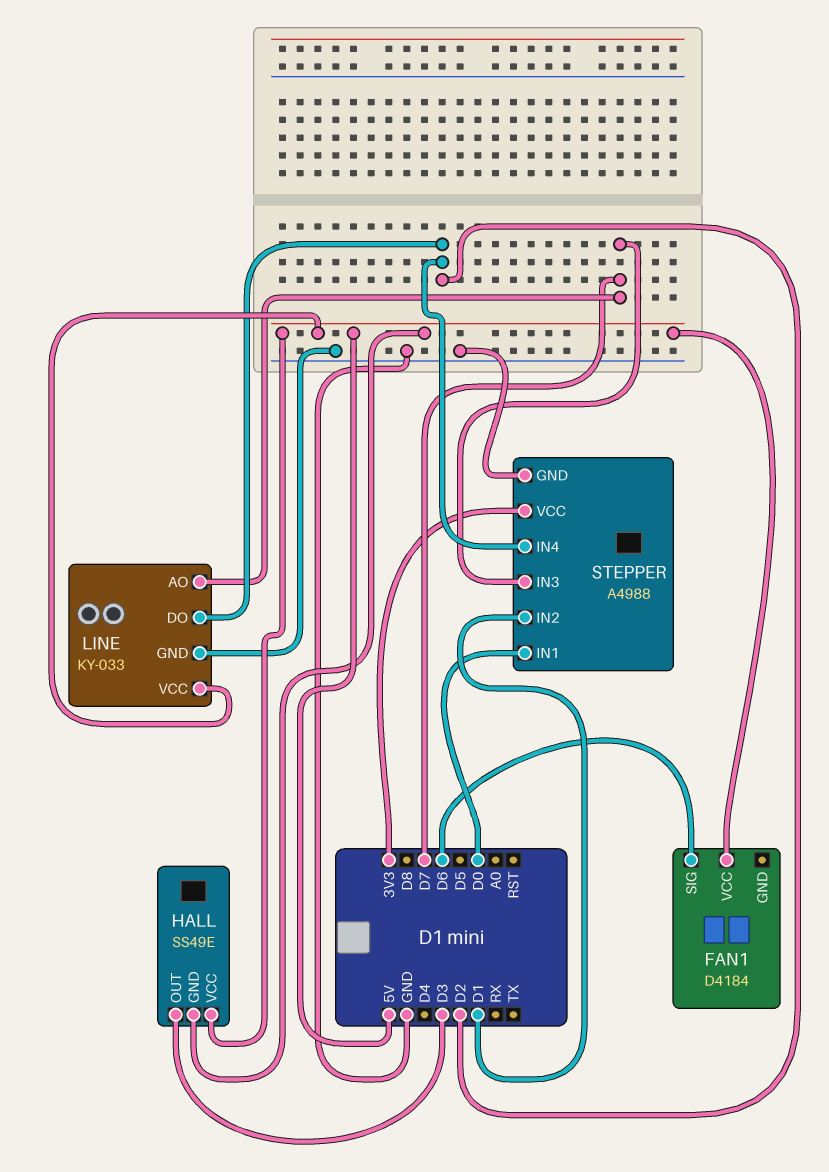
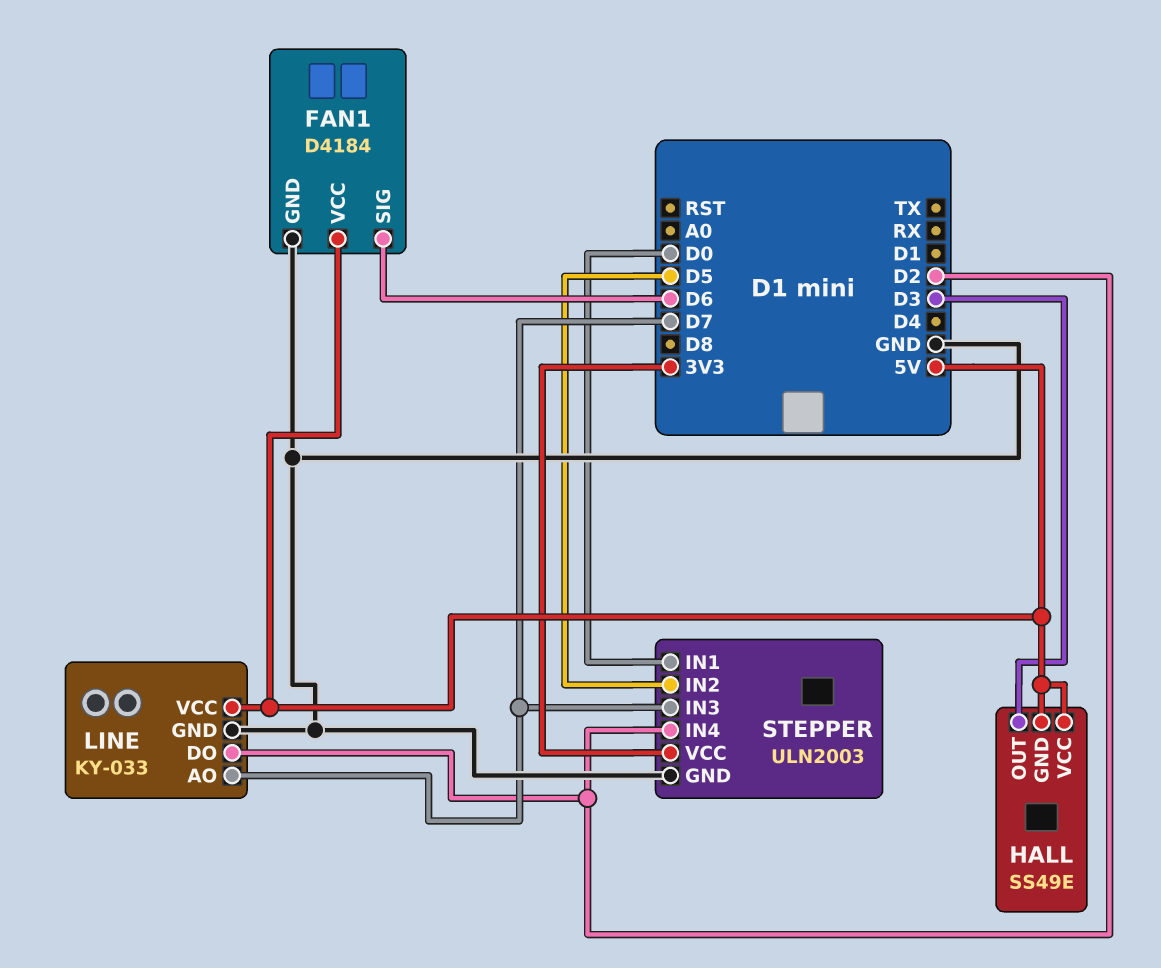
FAN1 pin GND: none -> GND
STEPPER: A4988 -> ULN2003
STEPPER pin IN2: D1 -> D5

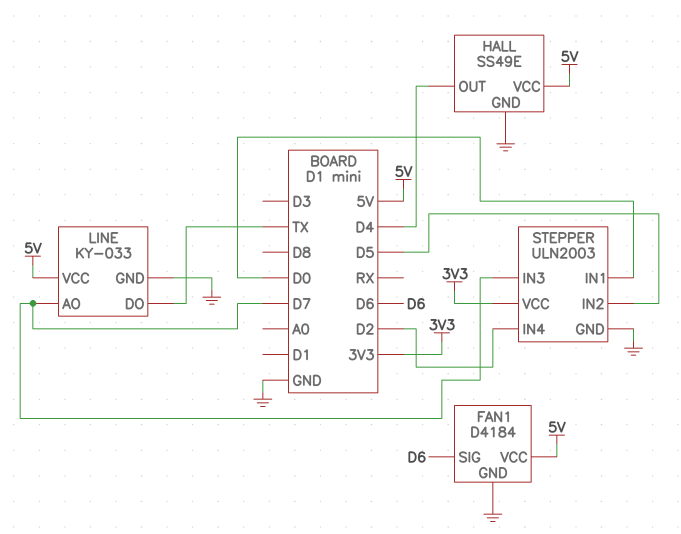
HALL pin GND: 5V -> GND
HALL pin OUT: D3 -> D4
LINE pin DO: D2 -> TX

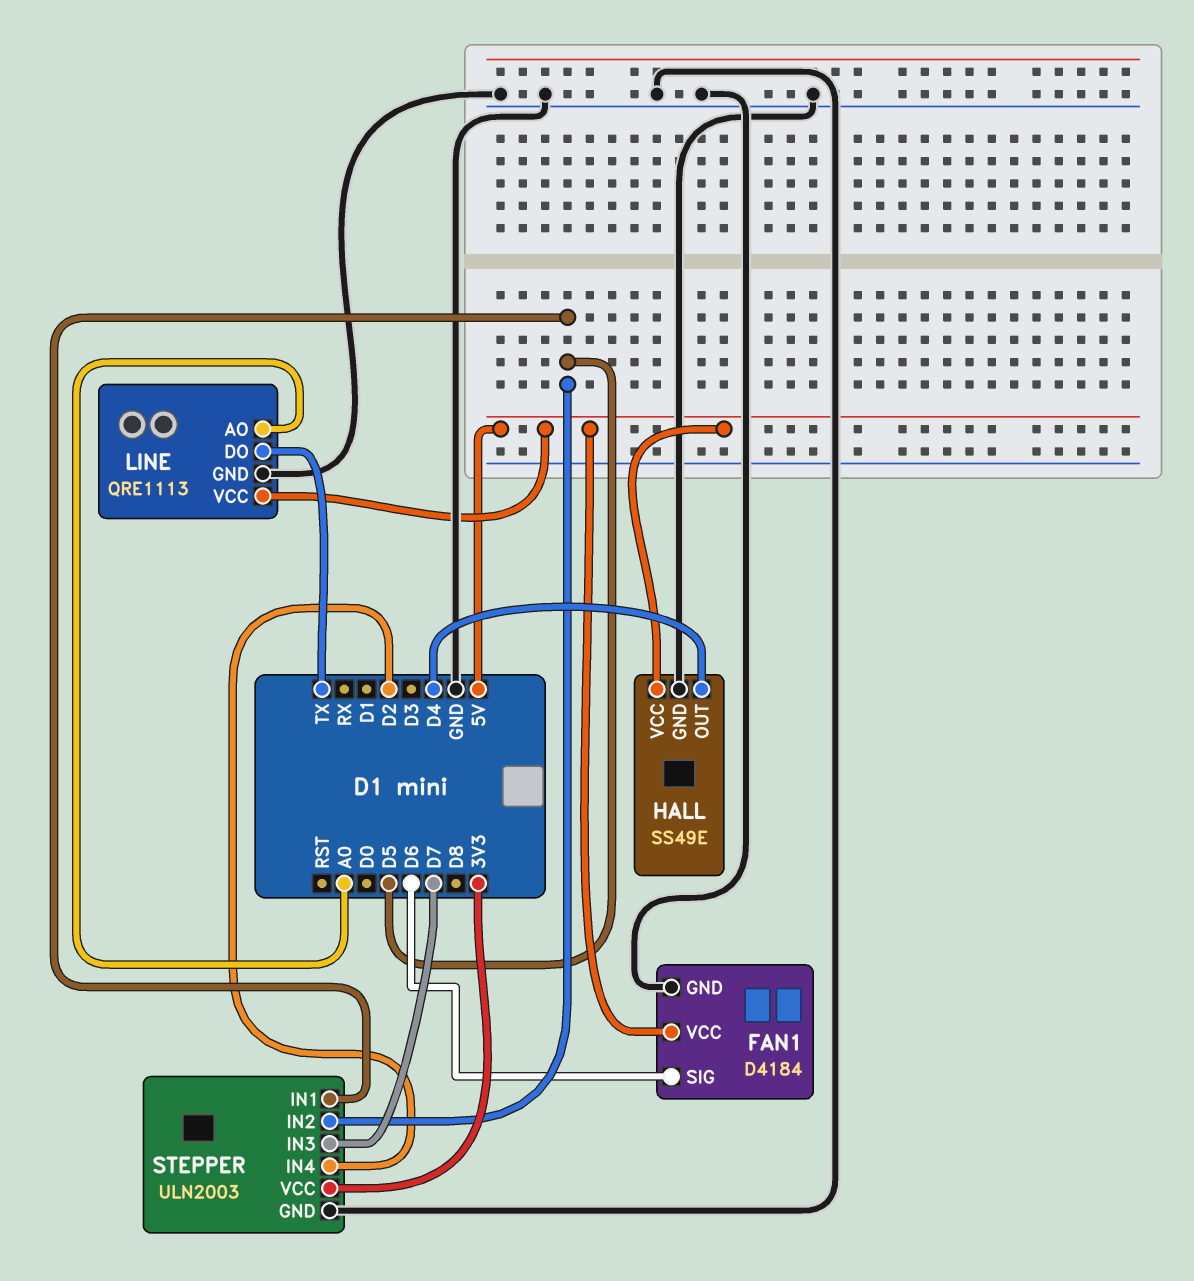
LINE: KY-033 -> QRE1113
LINE pin AO: D7 -> A0
STEPPER pin IN1: D0 -> D5

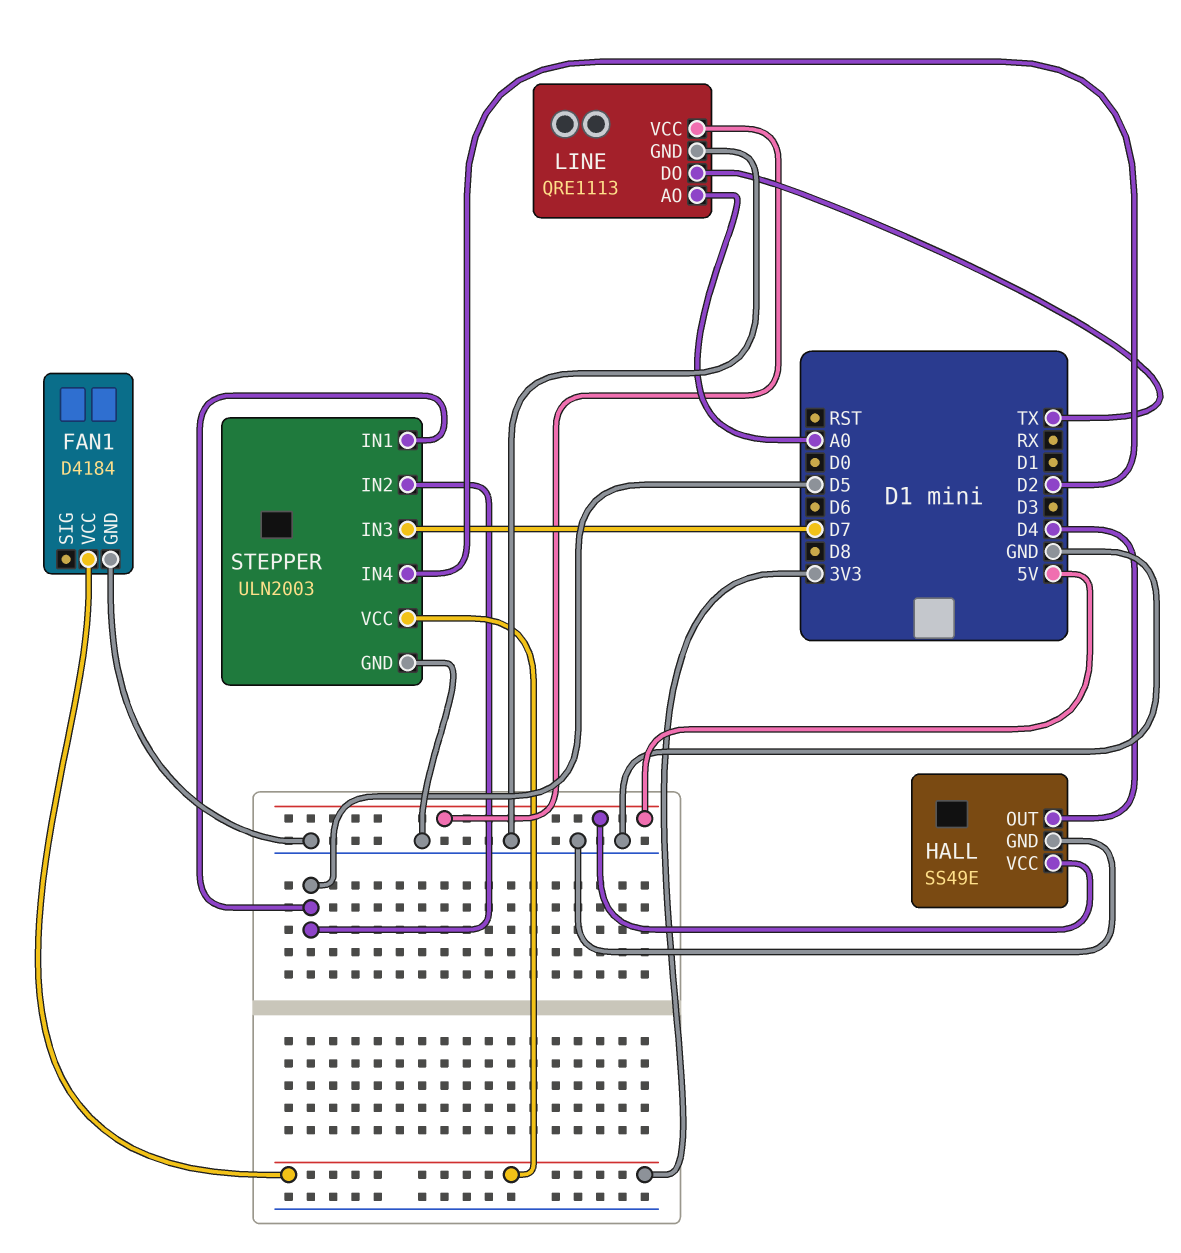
FAN1 pin SIG: D6 -> none
FAN1 pin VCC: 5V -> 3V3

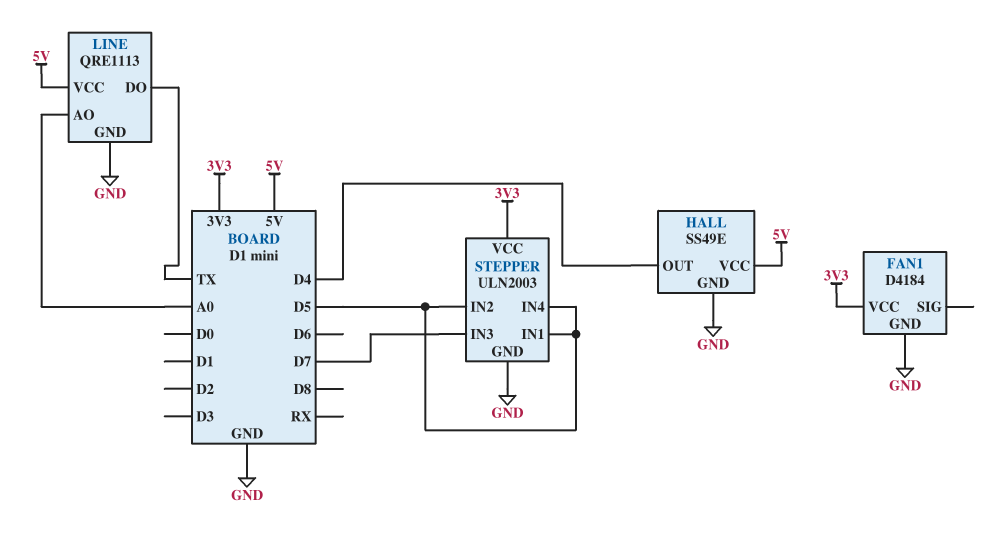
STEPPER pin IN4: D2 -> D5

